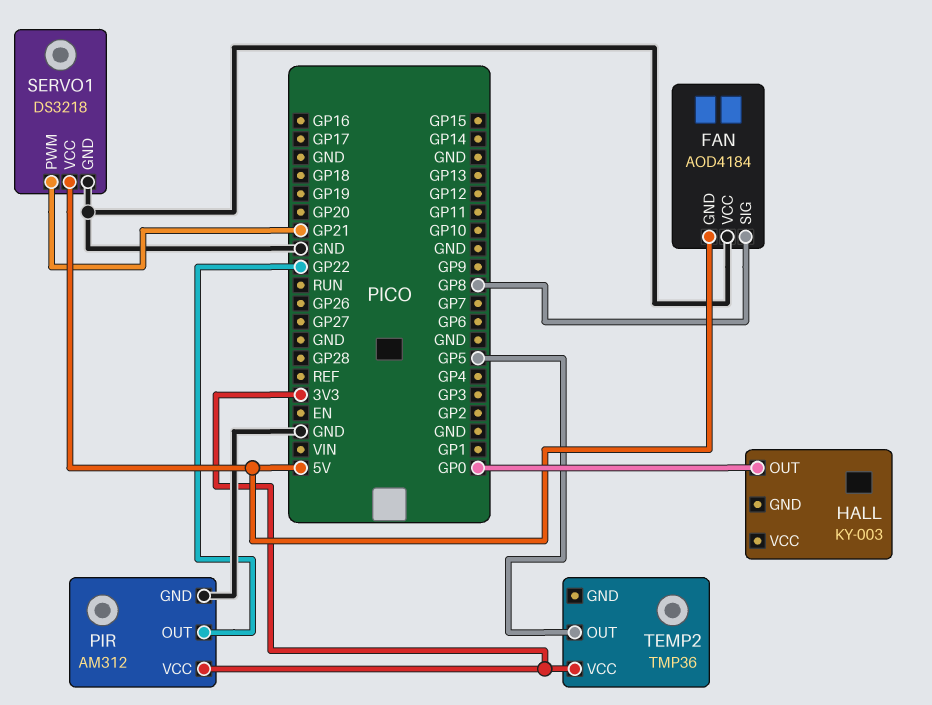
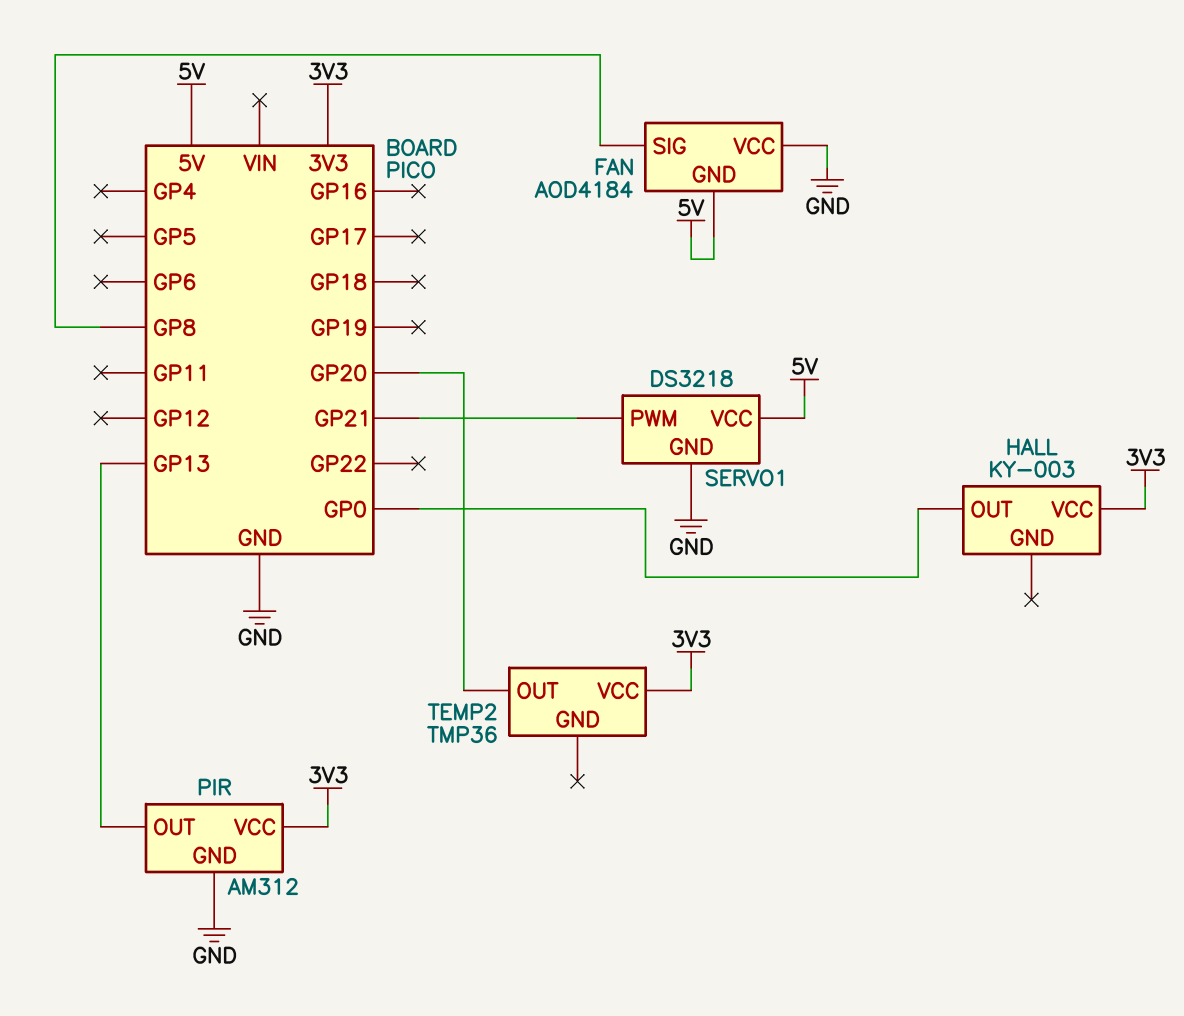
HALL pin VCC: none -> 3V3
PIR pin OUT: GP22 -> GP13
TEMP2 pin OUT: GP5 -> GP20

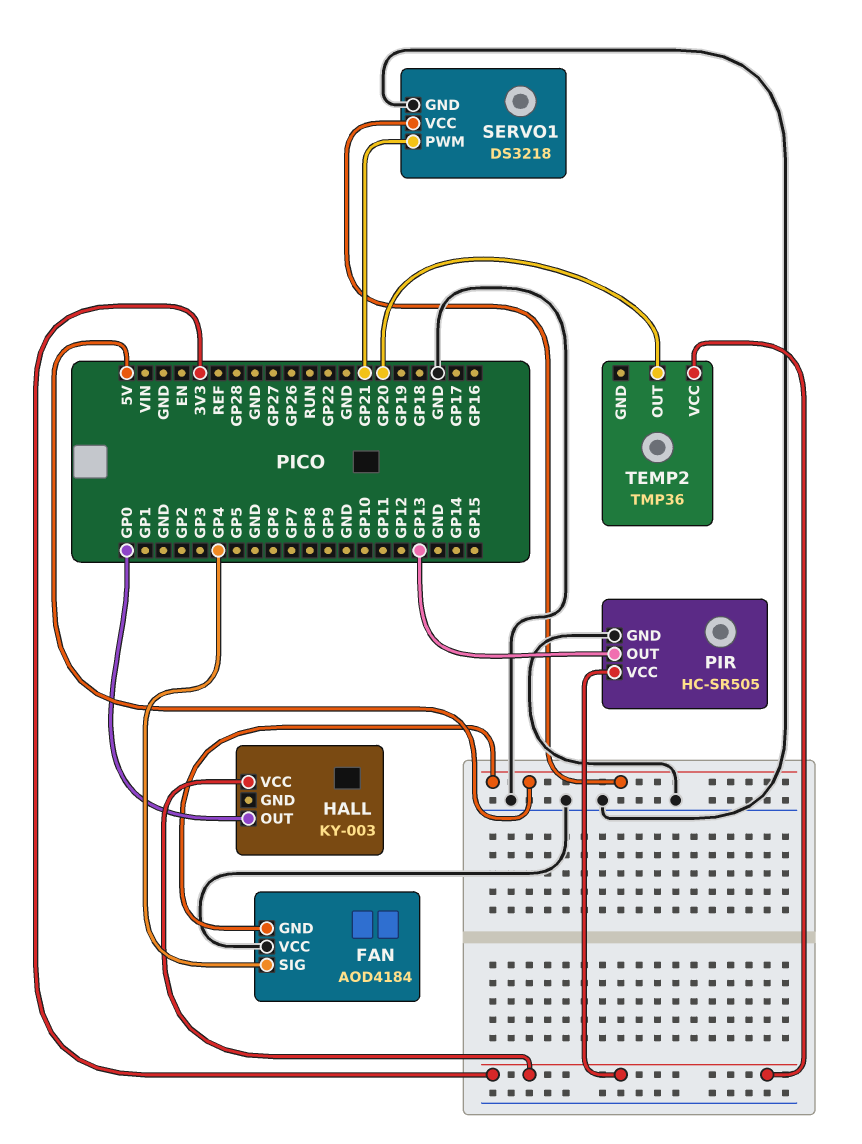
FAN pin SIG: GP8 -> GP4
PIR: AM312 -> HC-SR505

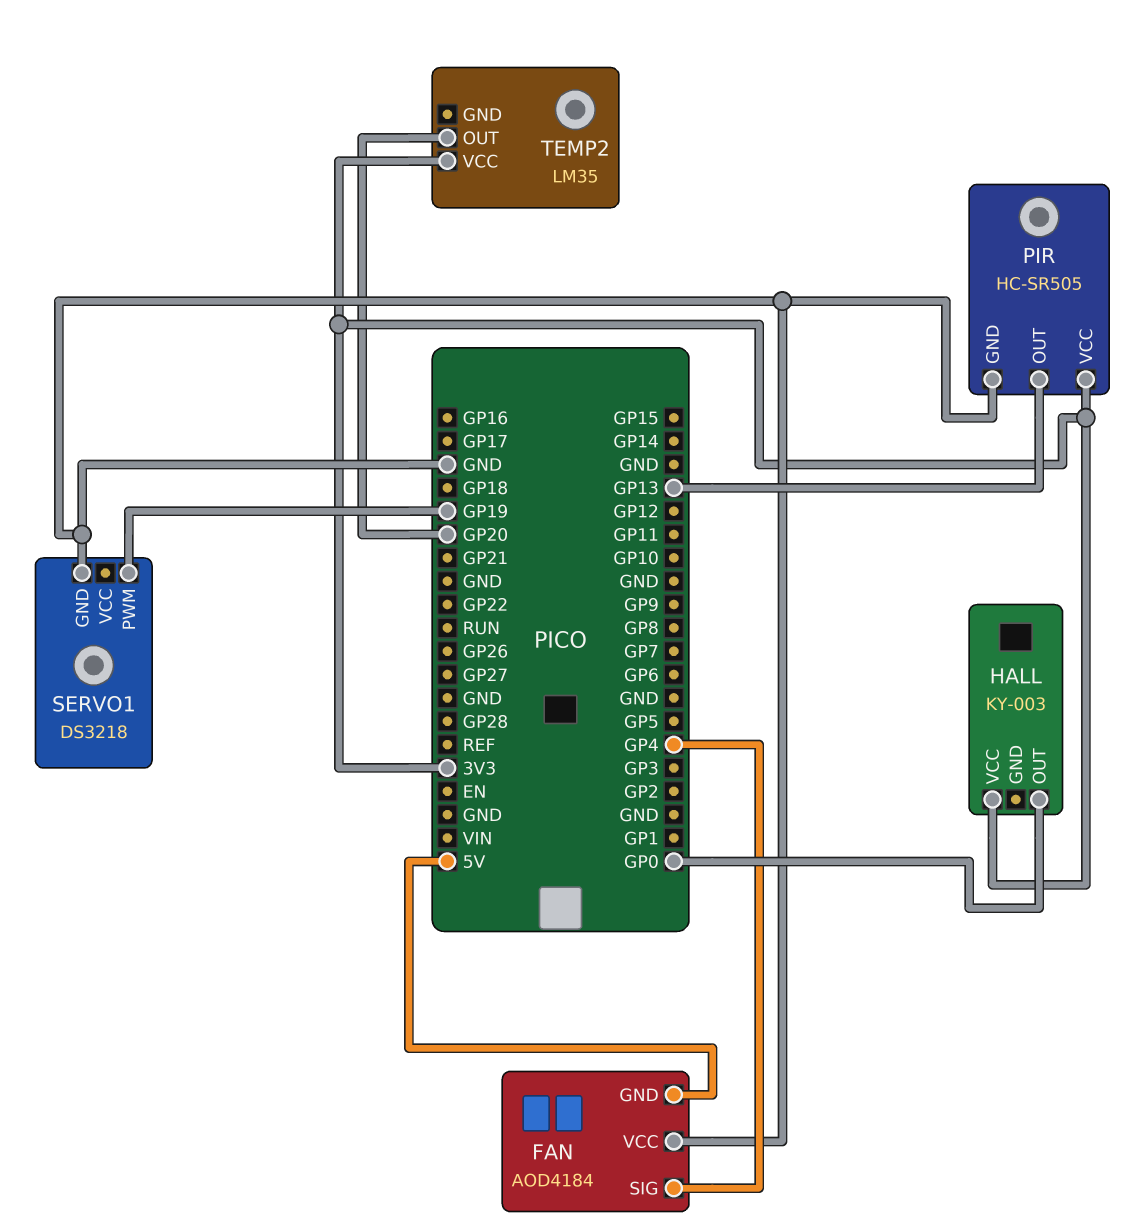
SERVO1 pin PWM: GP21 -> GP19
SERVO1 pin VCC: 5V -> none
TEMP2: TMP36 -> LM35

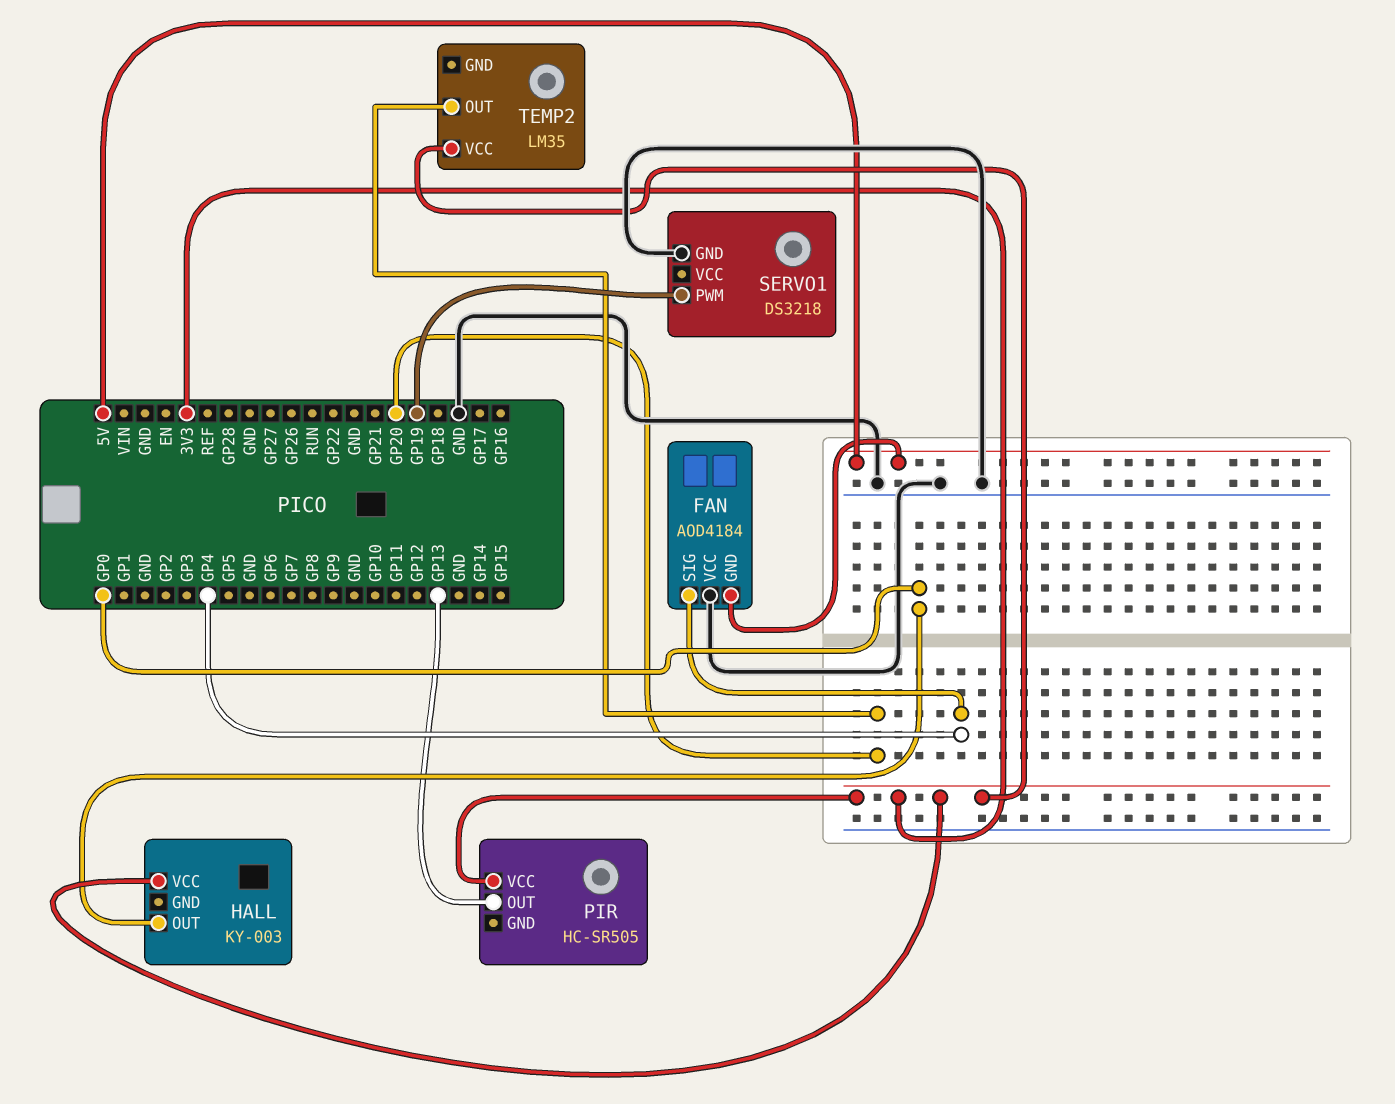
PIR pin GND: GND -> none

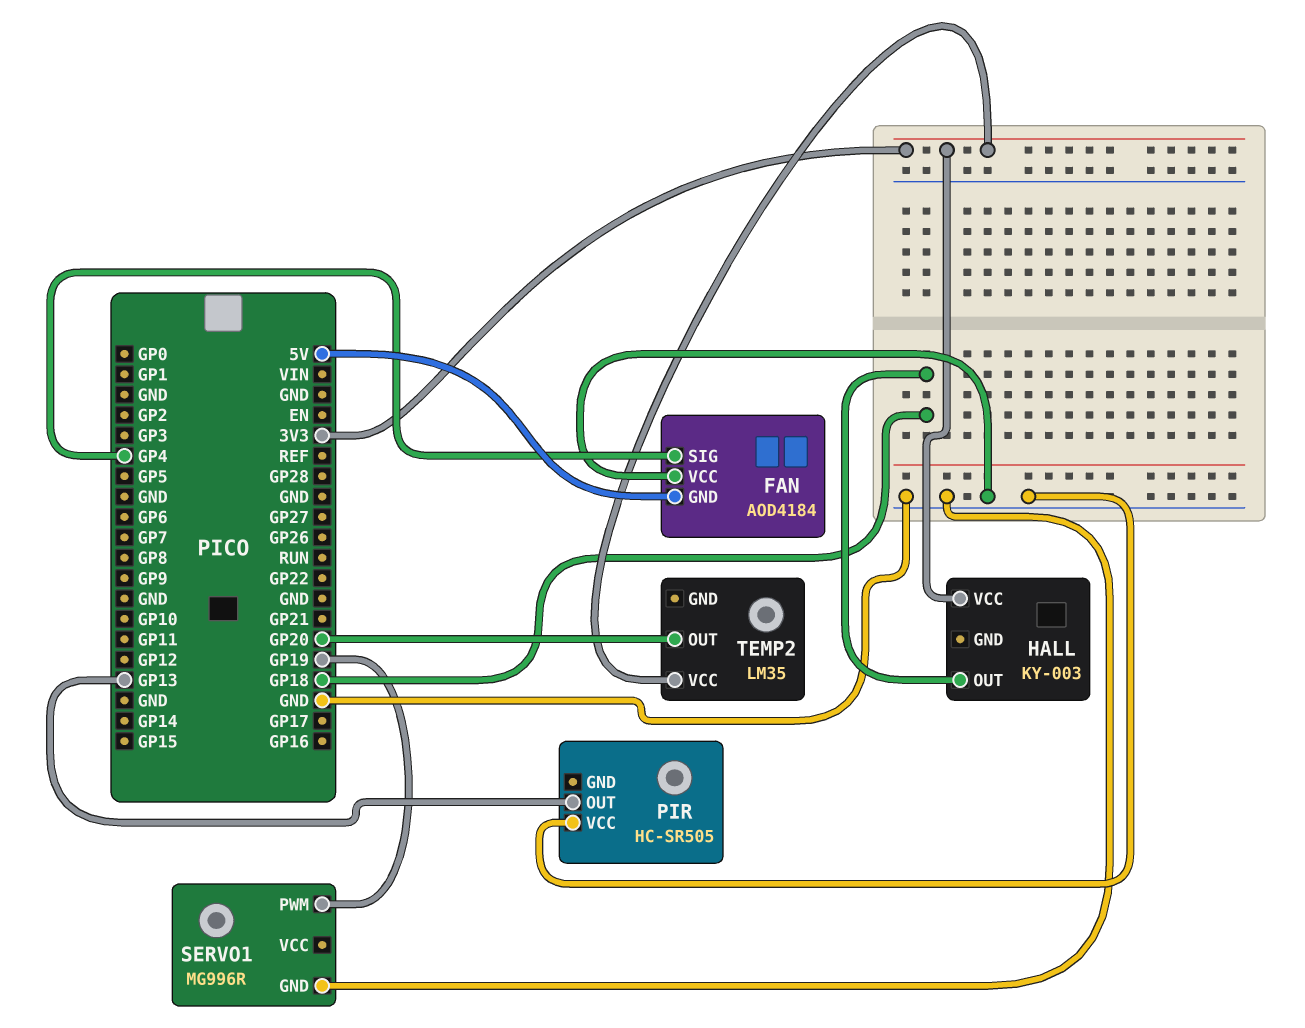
HALL pin OUT: GP0 -> GP18
PIR pin VCC: 3V3 -> GND
SERVO1: DS3218 -> MG996R

